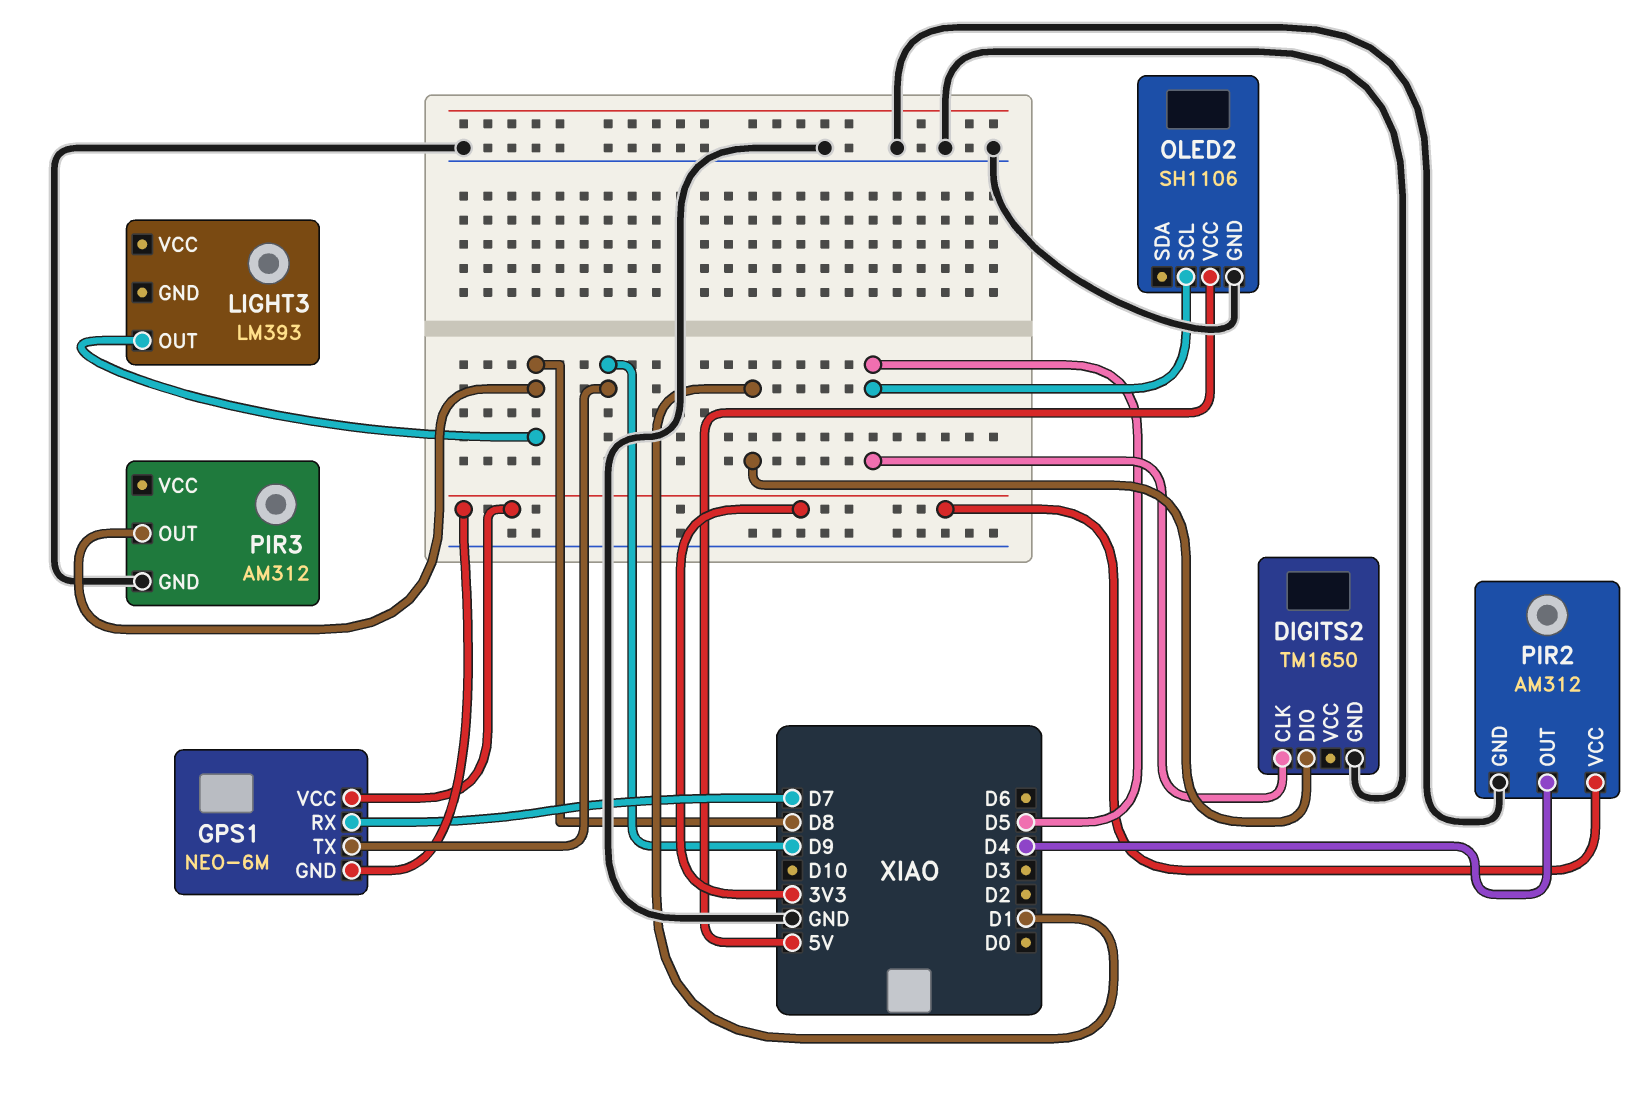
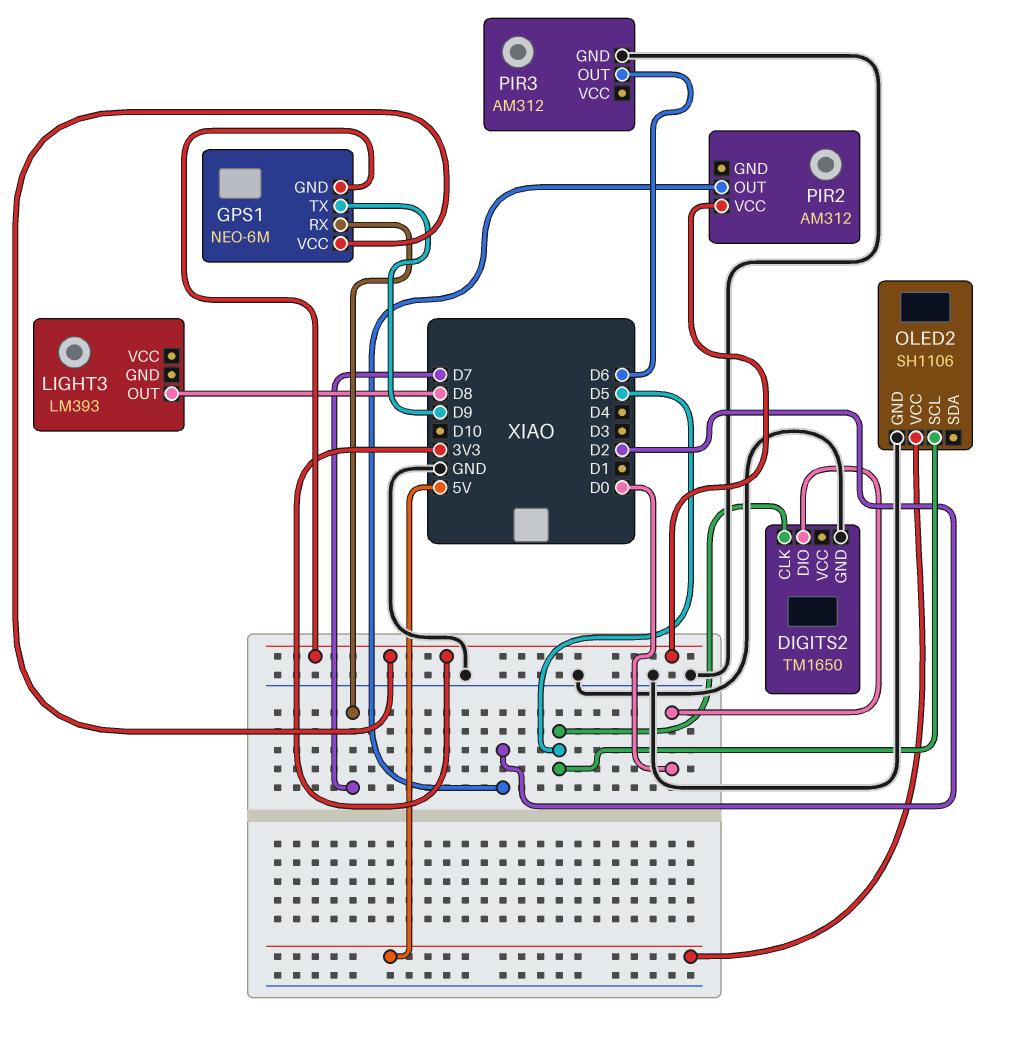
DIGITS2 pin DIO: D1 -> D0
PIR2 pin GND: GND -> none
PIR2 pin OUT: D4 -> D2
PIR3 pin OUT: D8 -> D6

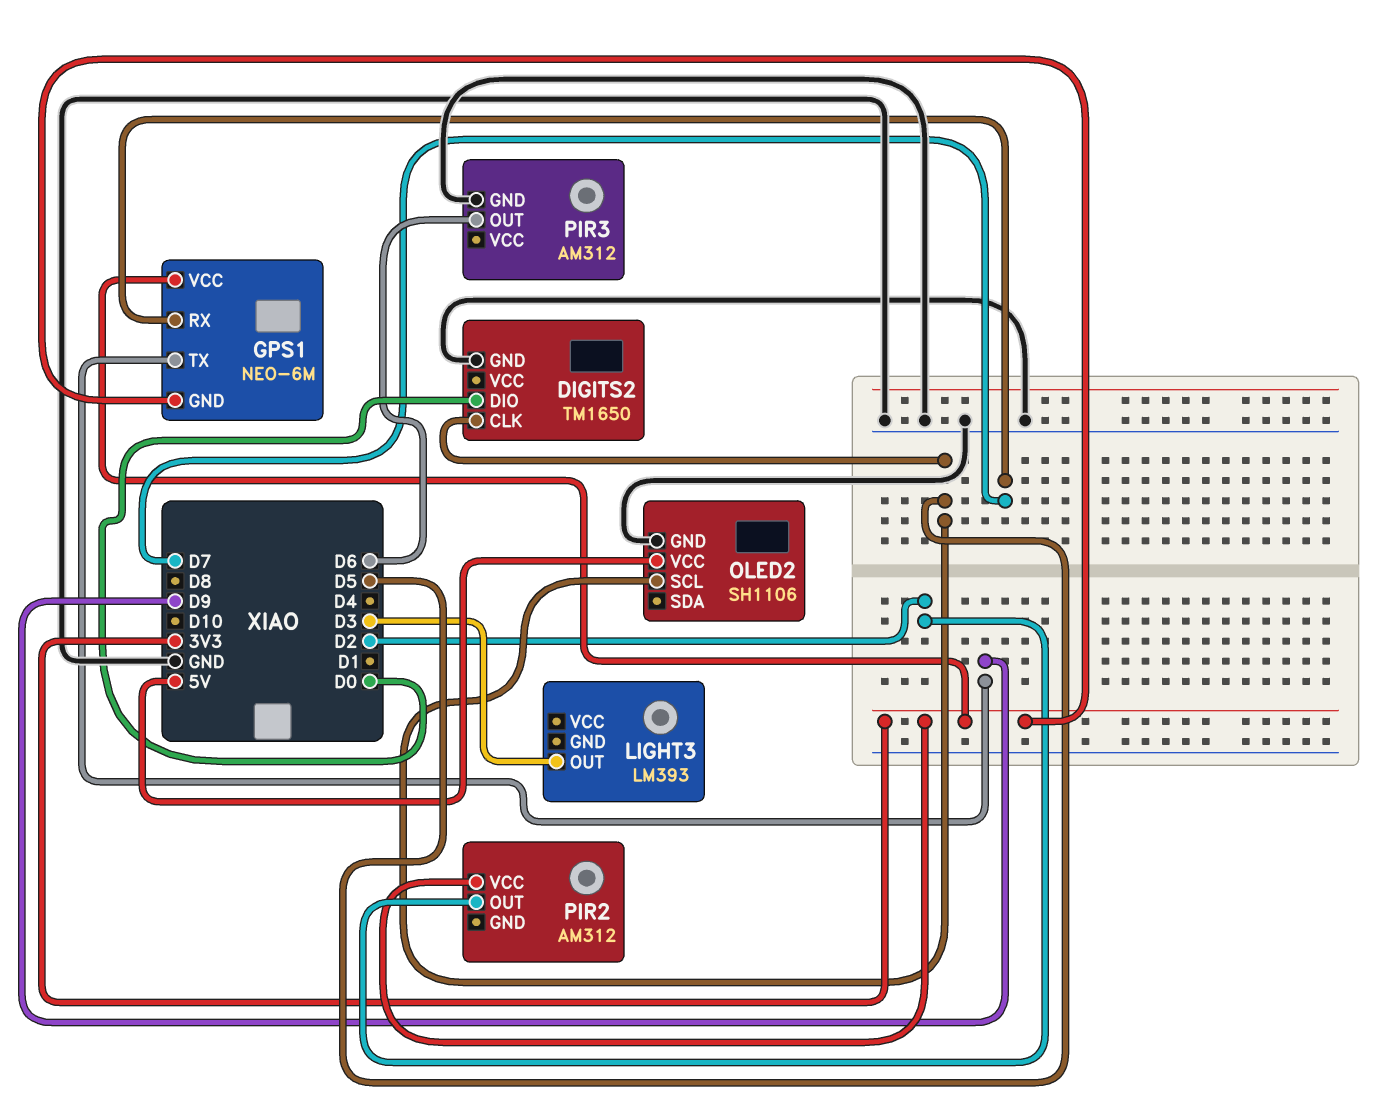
LIGHT3 pin OUT: D8 -> D3

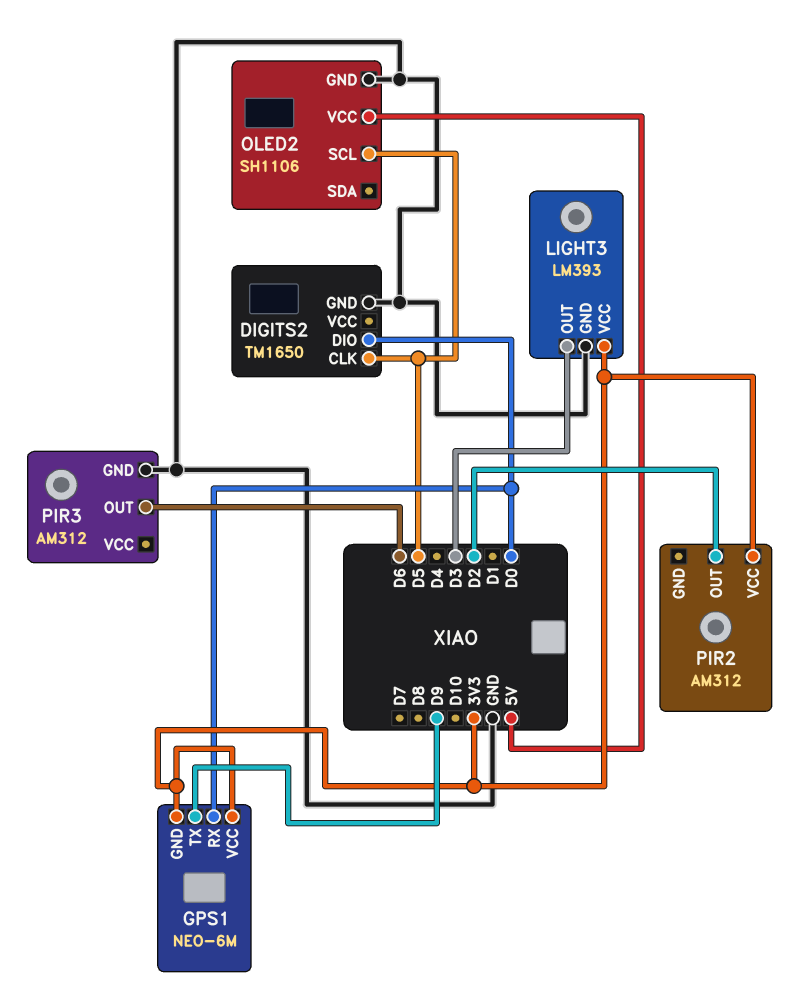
GPS1 pin RX: D7 -> D0
LIGHT3 pin GND: none -> GND
LIGHT3 pin VCC: none -> 3V3

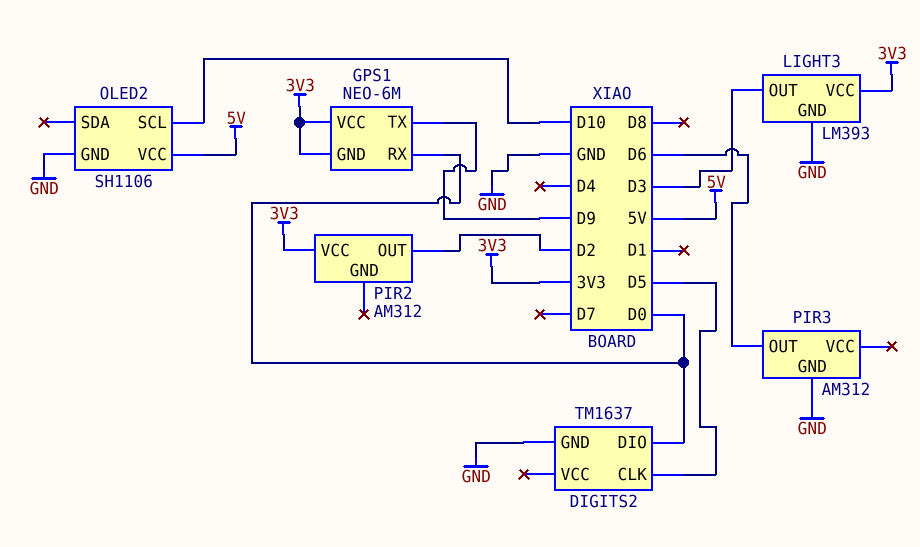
DIGITS2: TM1650 -> TM1637
OLED2 pin SCL: D5 -> D10

